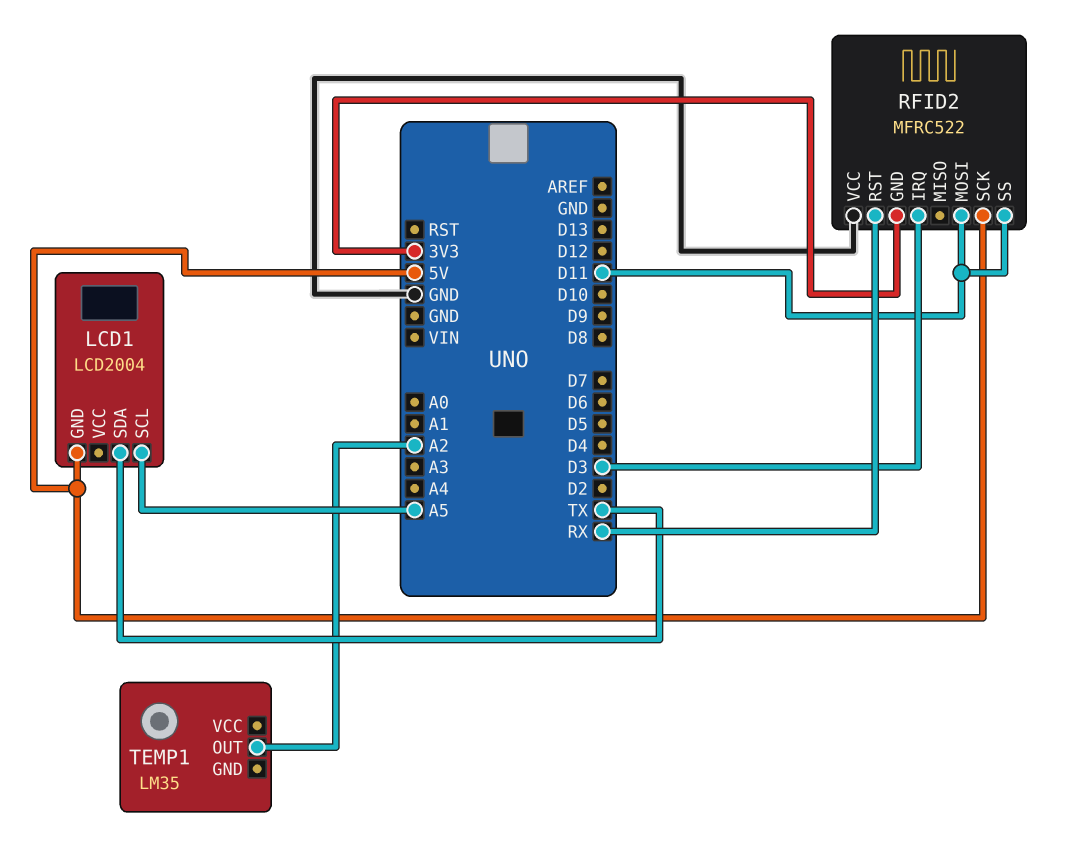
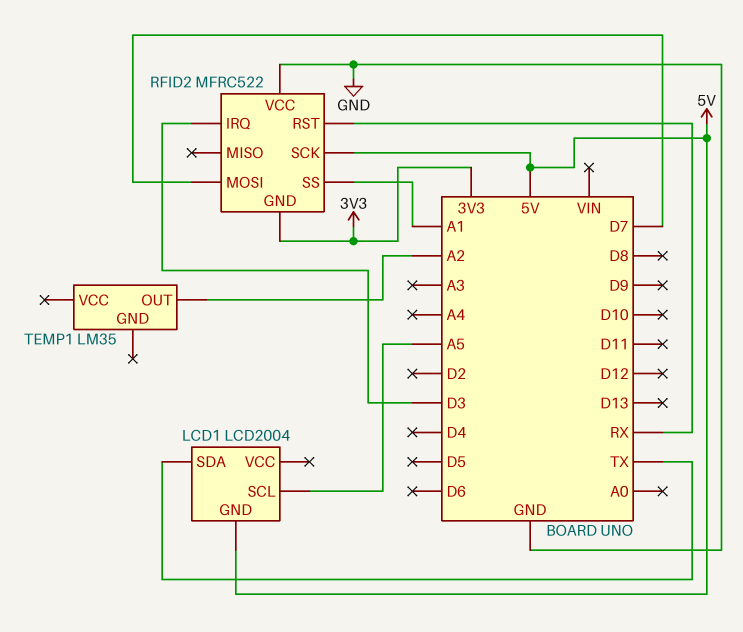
RFID2 pin MOSI: D11 -> D7
RFID2 pin SS: D11 -> A1

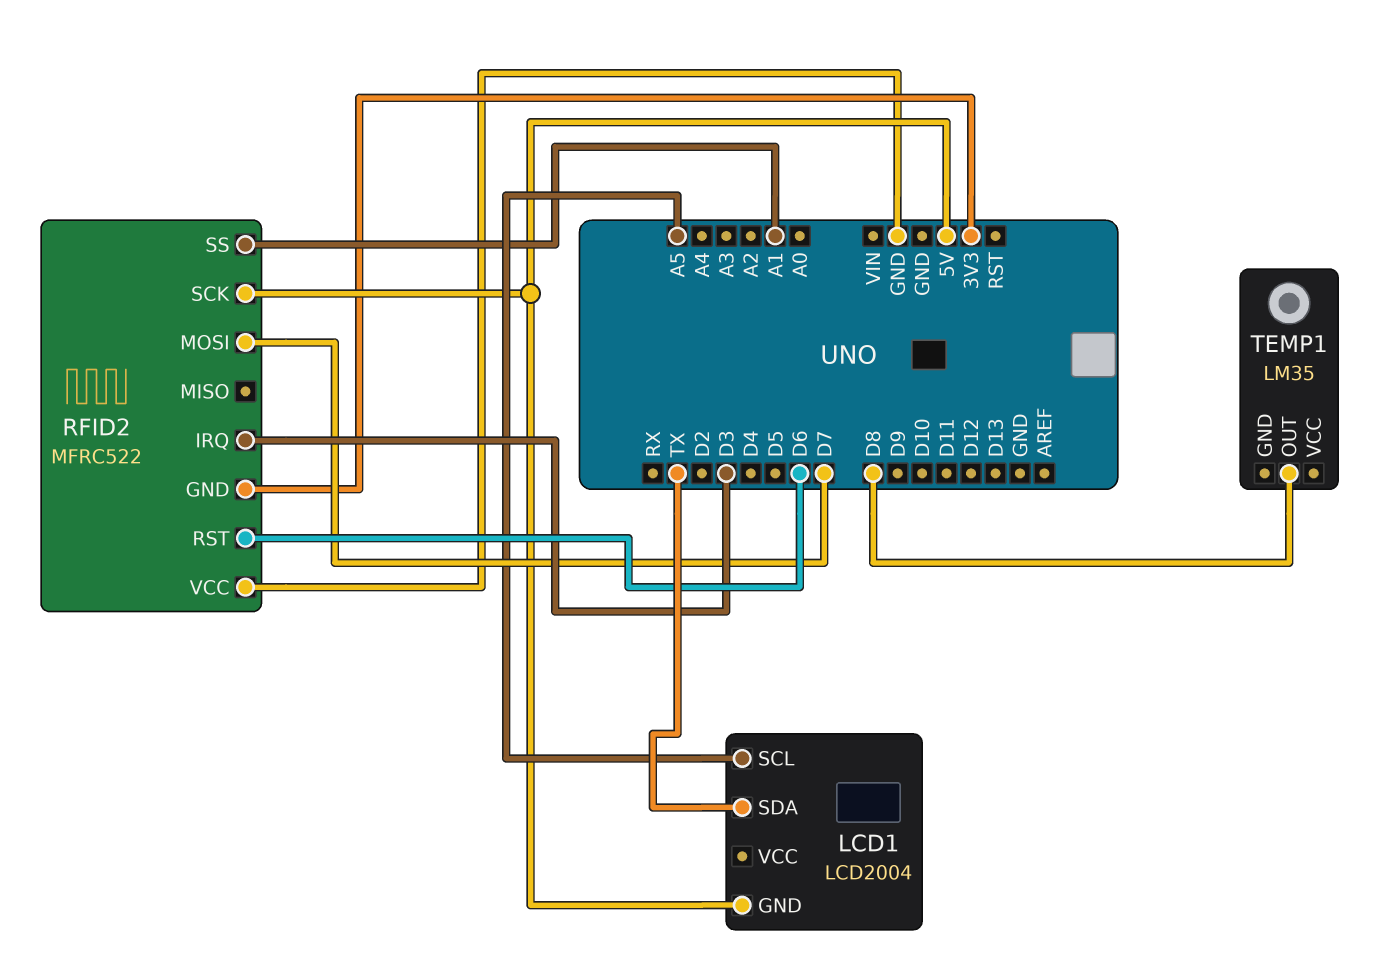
RFID2 pin RST: RX -> D6
TEMP1 pin OUT: A2 -> D8

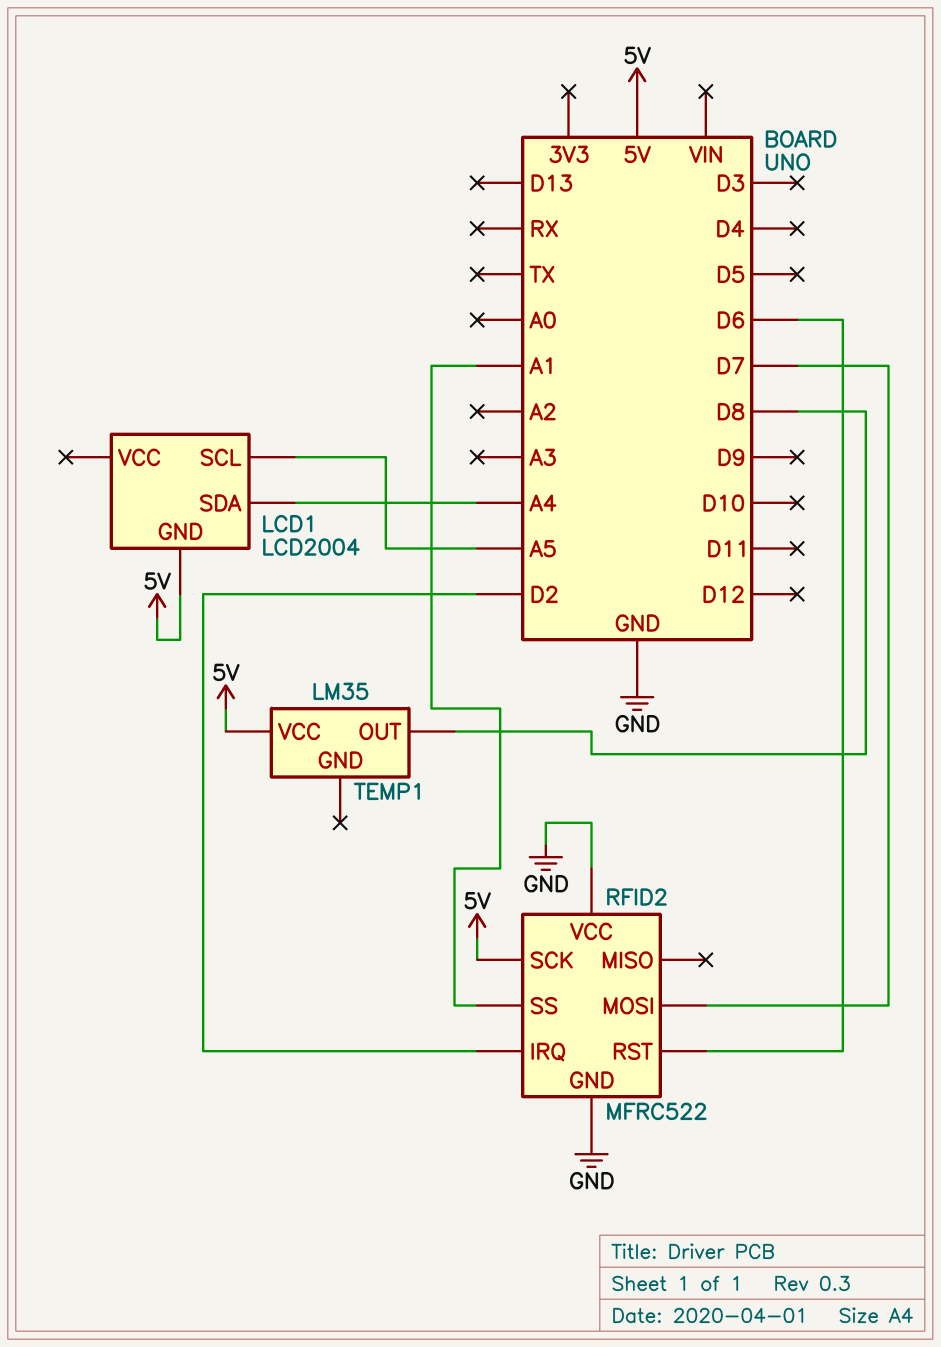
LCD1 pin SDA: TX -> A4
RFID2 pin GND: 3V3 -> GND
RFID2 pin IRQ: D3 -> D2
TEMP1 pin VCC: none -> 5V

